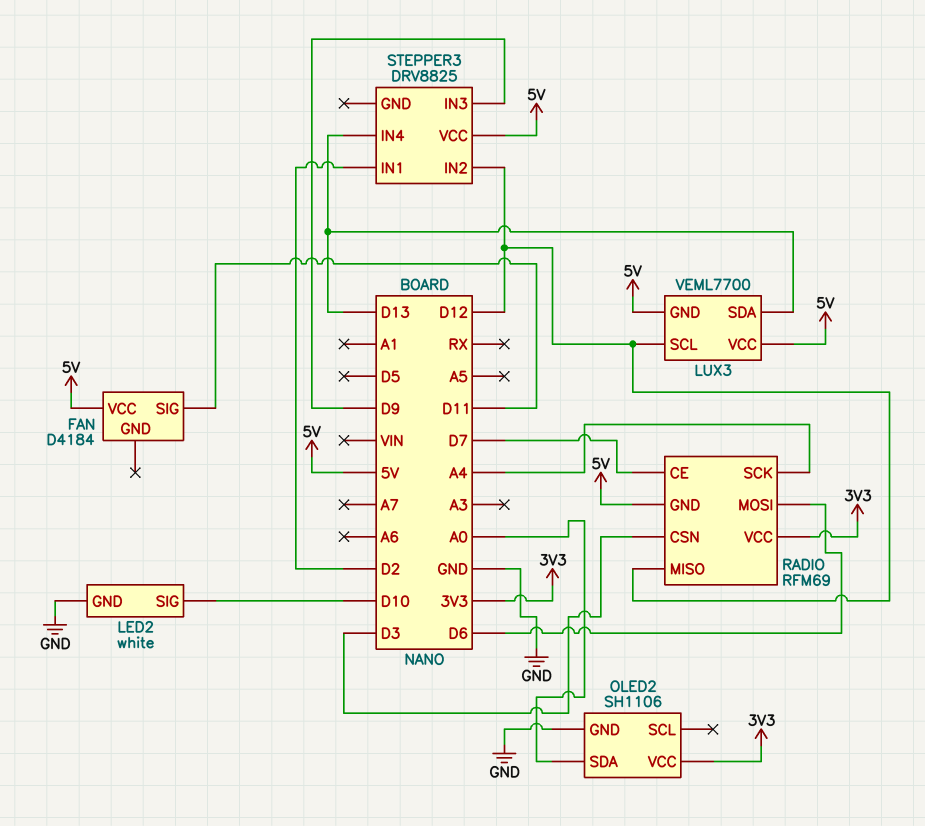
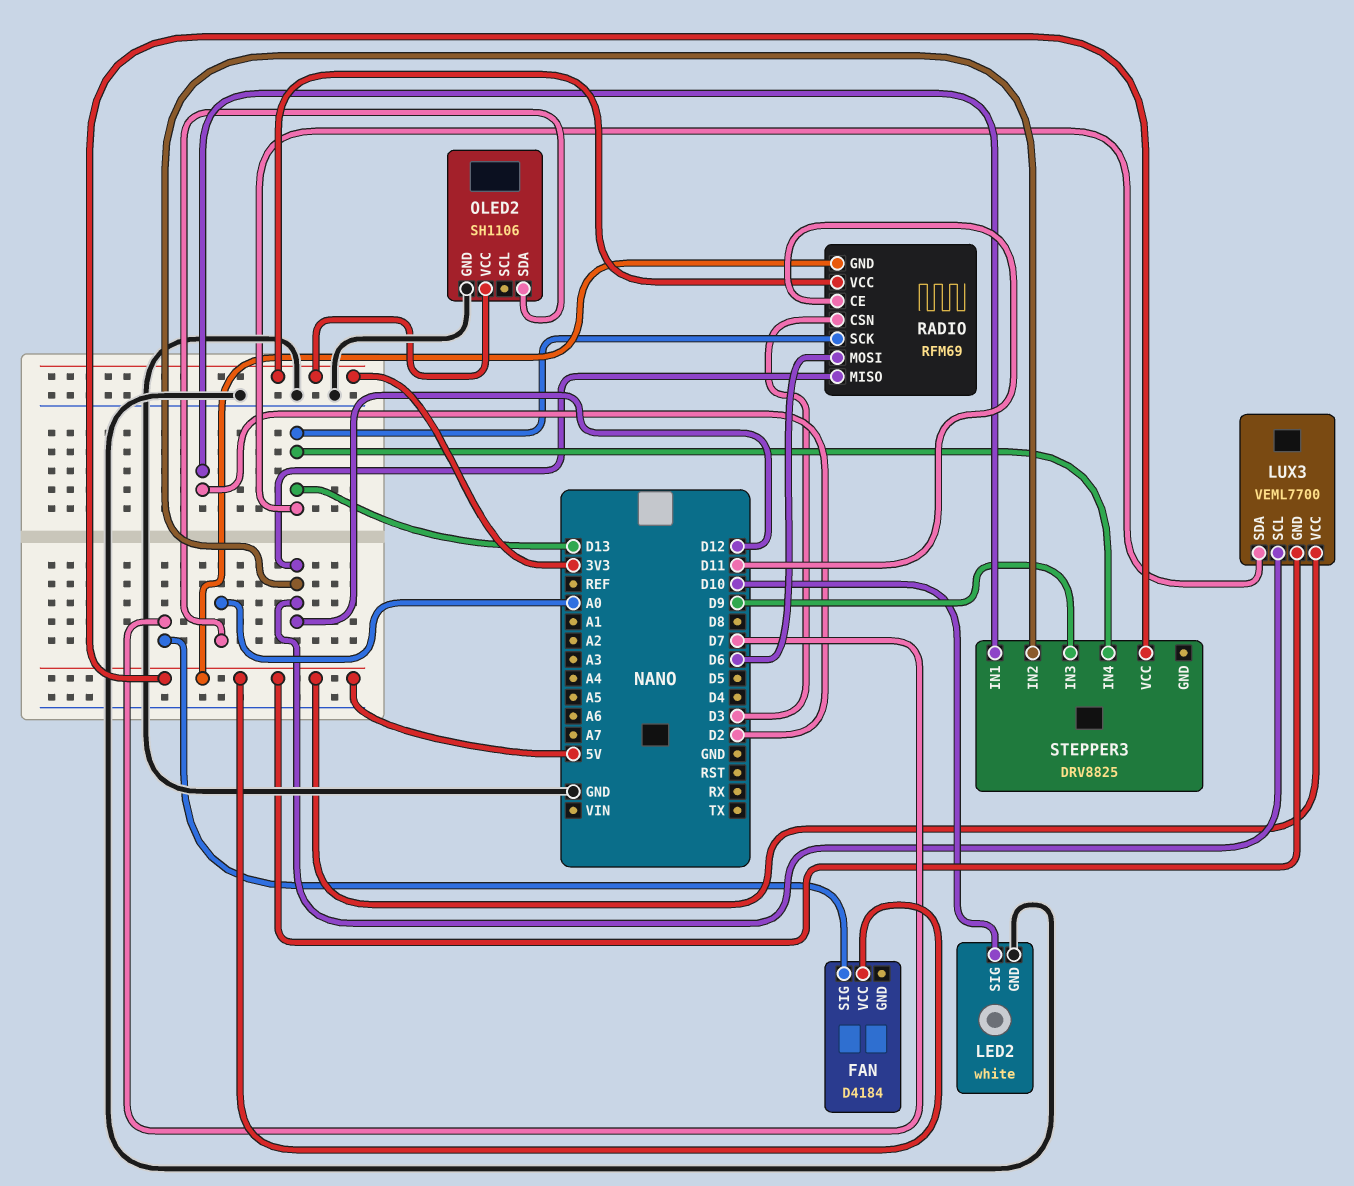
FAN pin SIG: D11 -> D7
RADIO pin CE: D7 -> D11
RADIO pin SCK: A4 -> D13

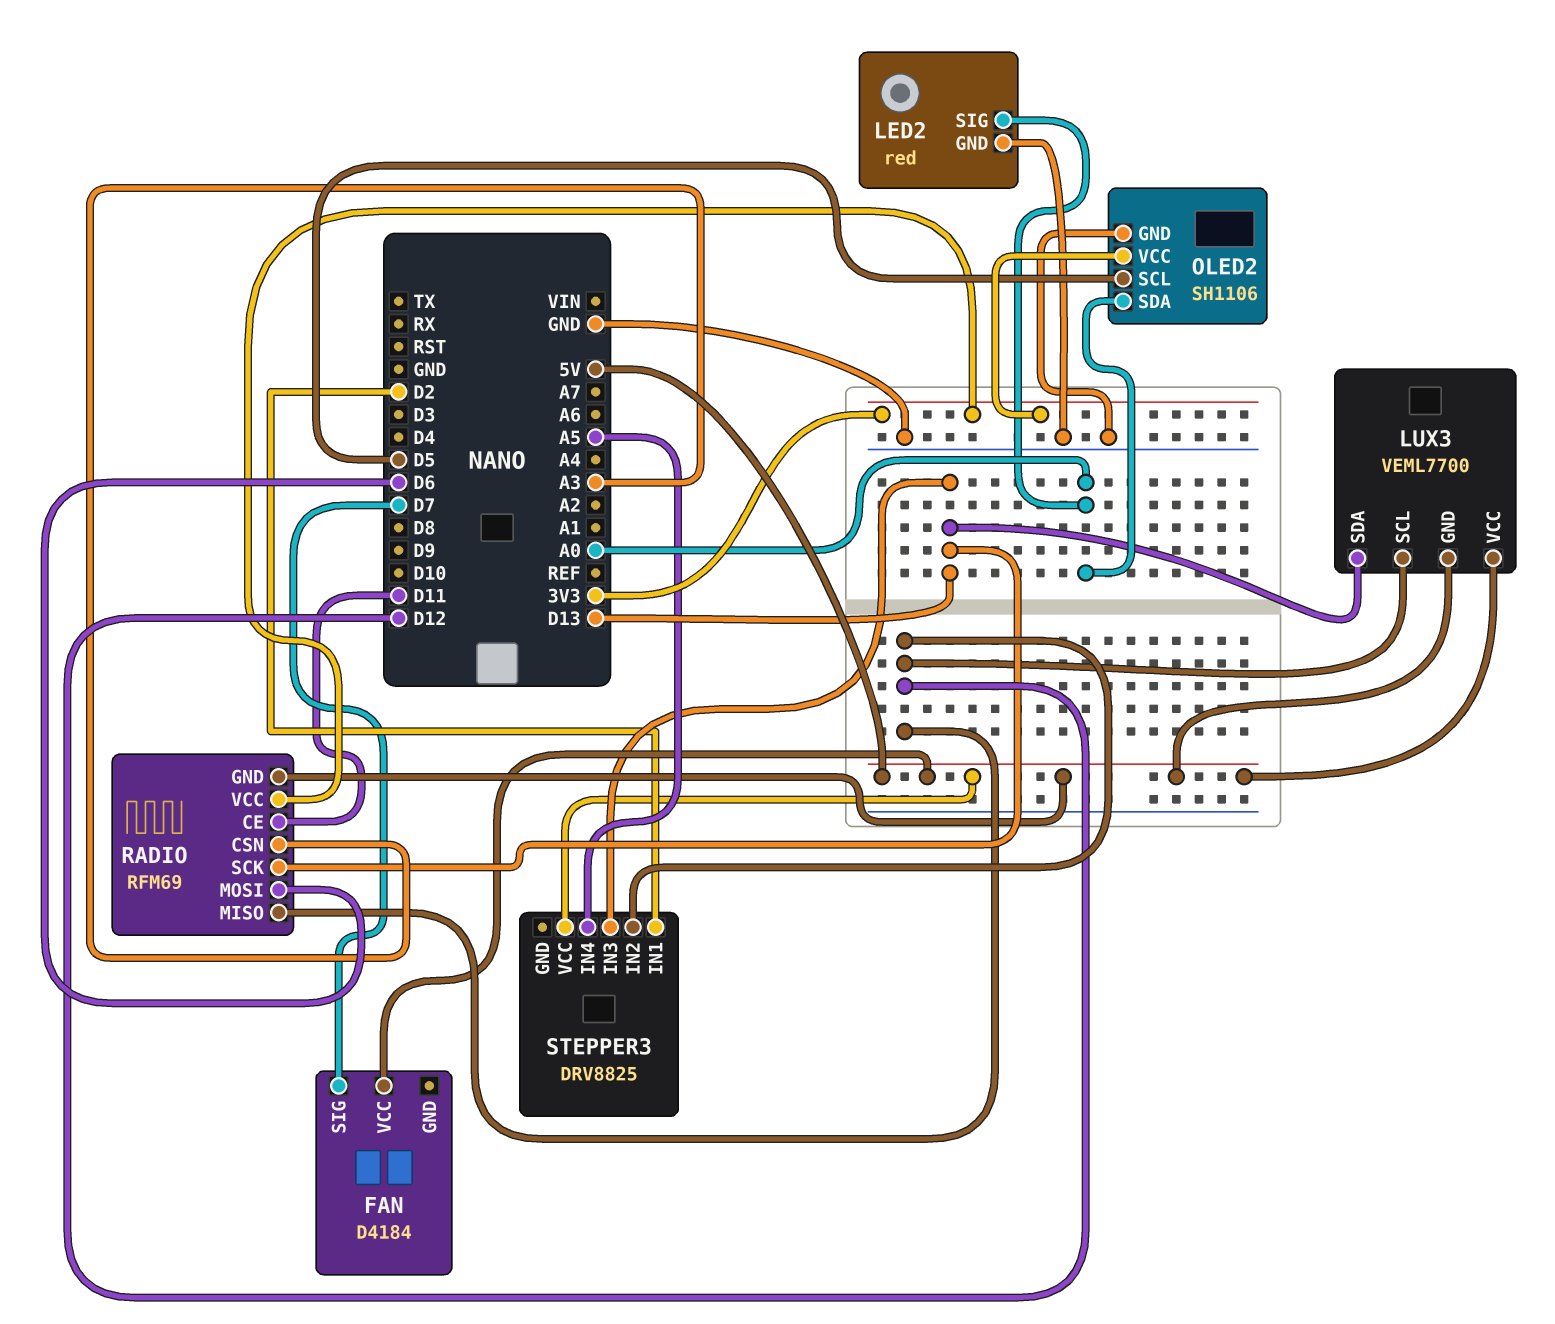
LED2: white -> red
LED2 pin SIG: D10 -> A0
OLED2 pin SCL: none -> D5
RADIO pin CSN: D3 -> A3
STEPPER3 pin IN3: D9 -> D13
STEPPER3 pin IN4: D13 -> A5

